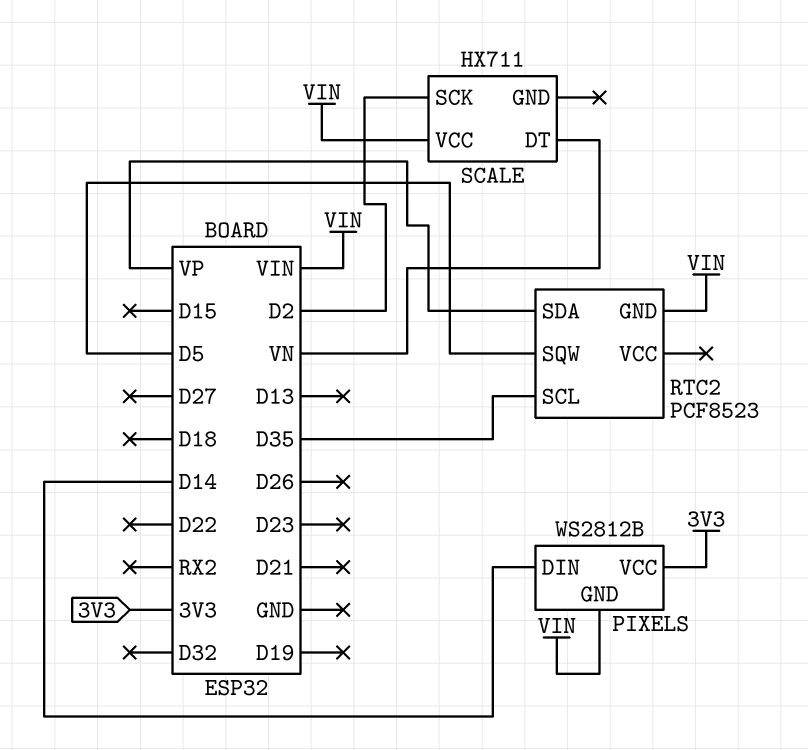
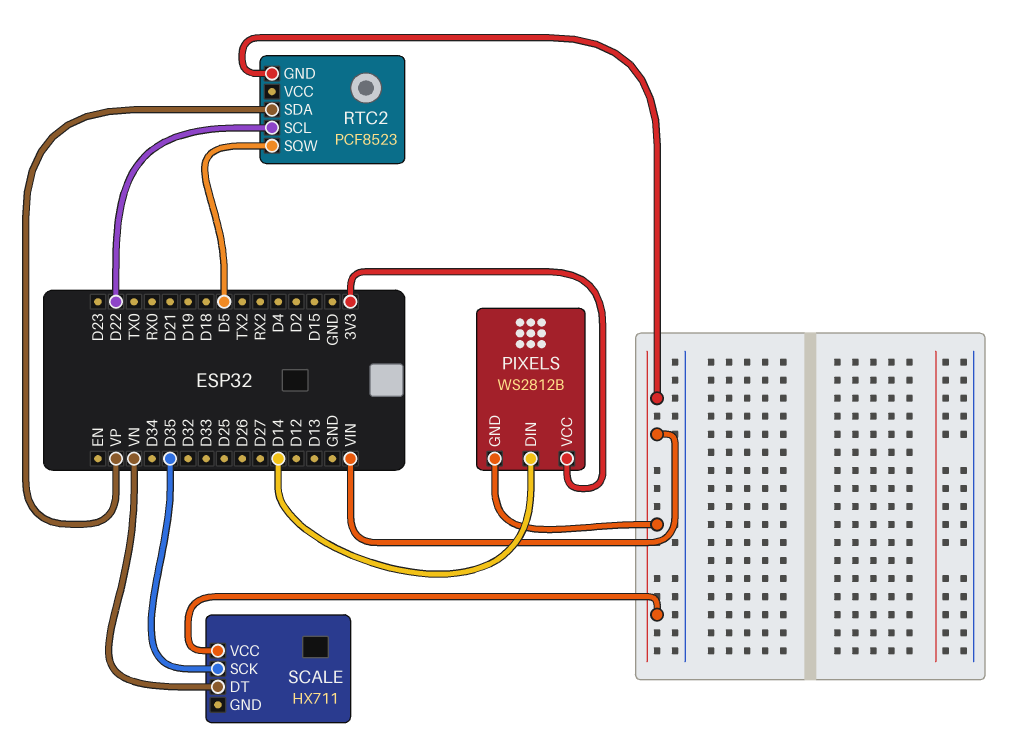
RTC2 pin SCL: D35 -> D22
SCALE pin SCK: D2 -> D35

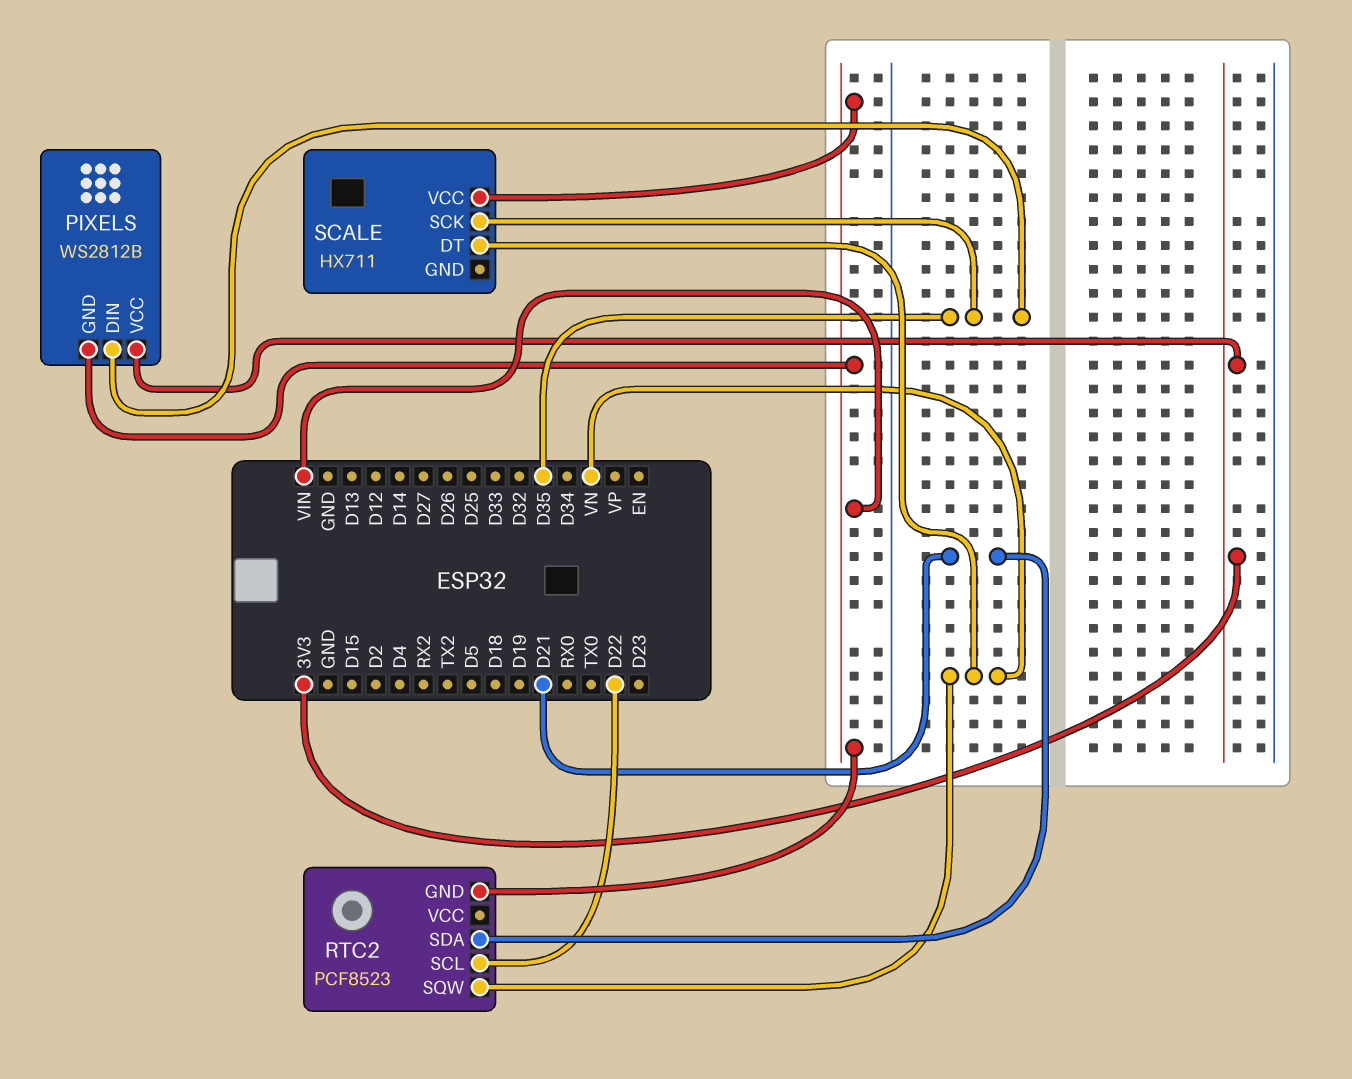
PIXELS pin DIN: D14 -> D35
RTC2 pin SDA: VP -> D21
RTC2 pin SQW: D5 -> VN

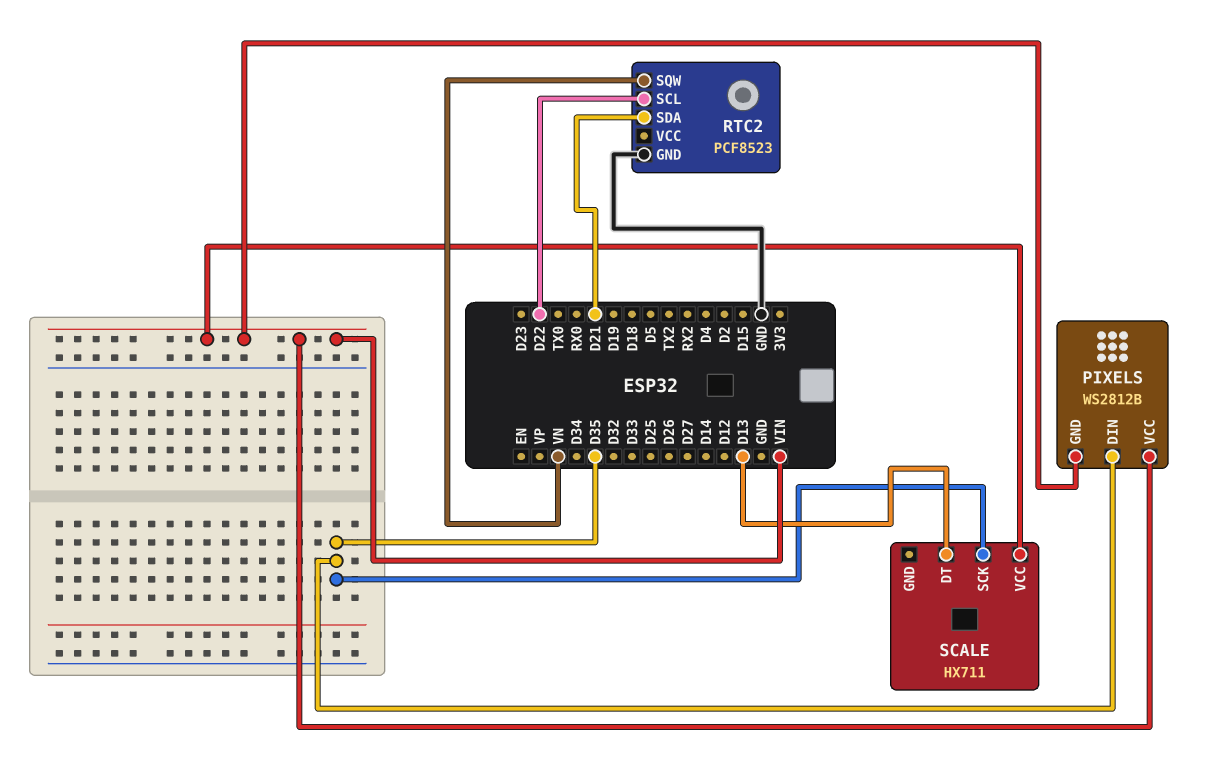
PIXELS pin VCC: 3V3 -> VIN
RTC2 pin GND: VIN -> GND
SCALE pin DT: VN -> D13

